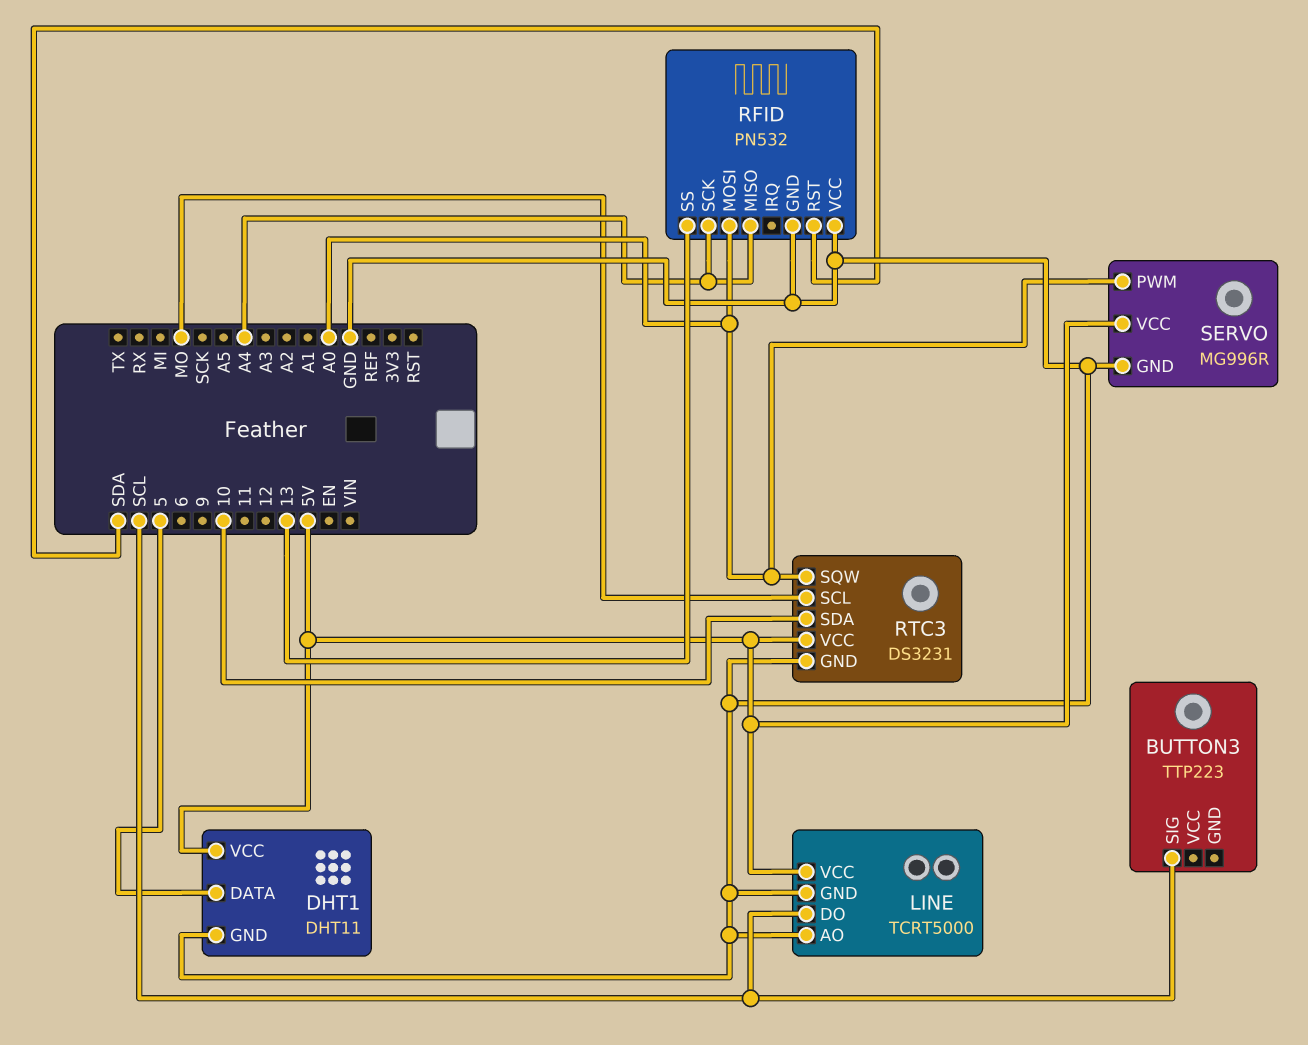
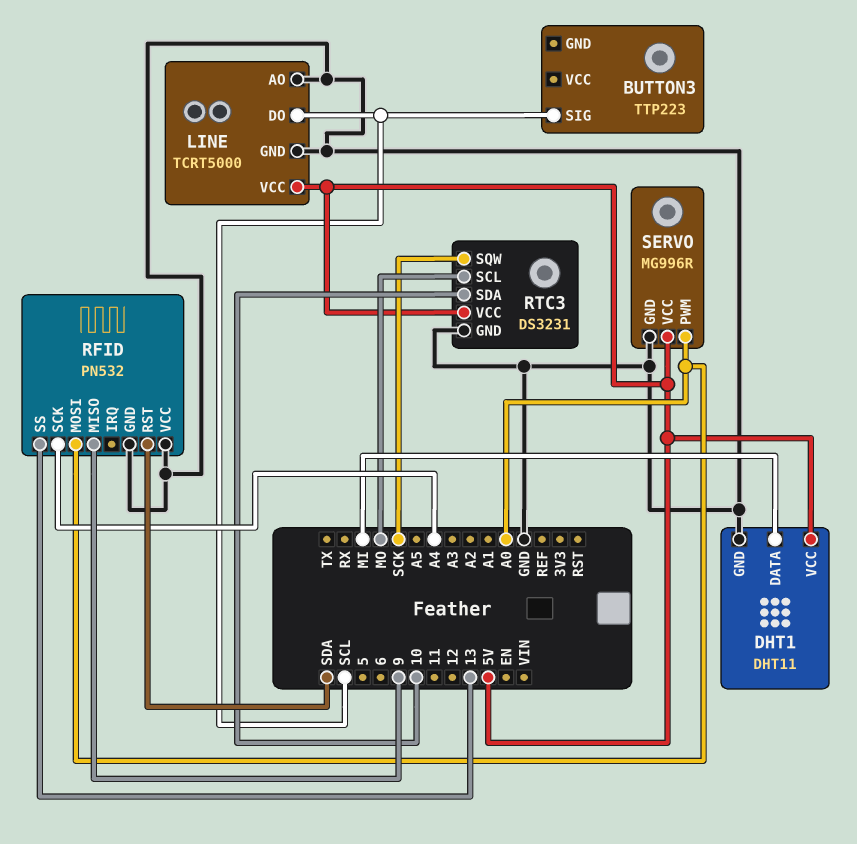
DHT1 pin DATA: 5 -> MI
RFID pin MISO: A4 -> 9
RTC3 pin SQW: A0 -> SCK

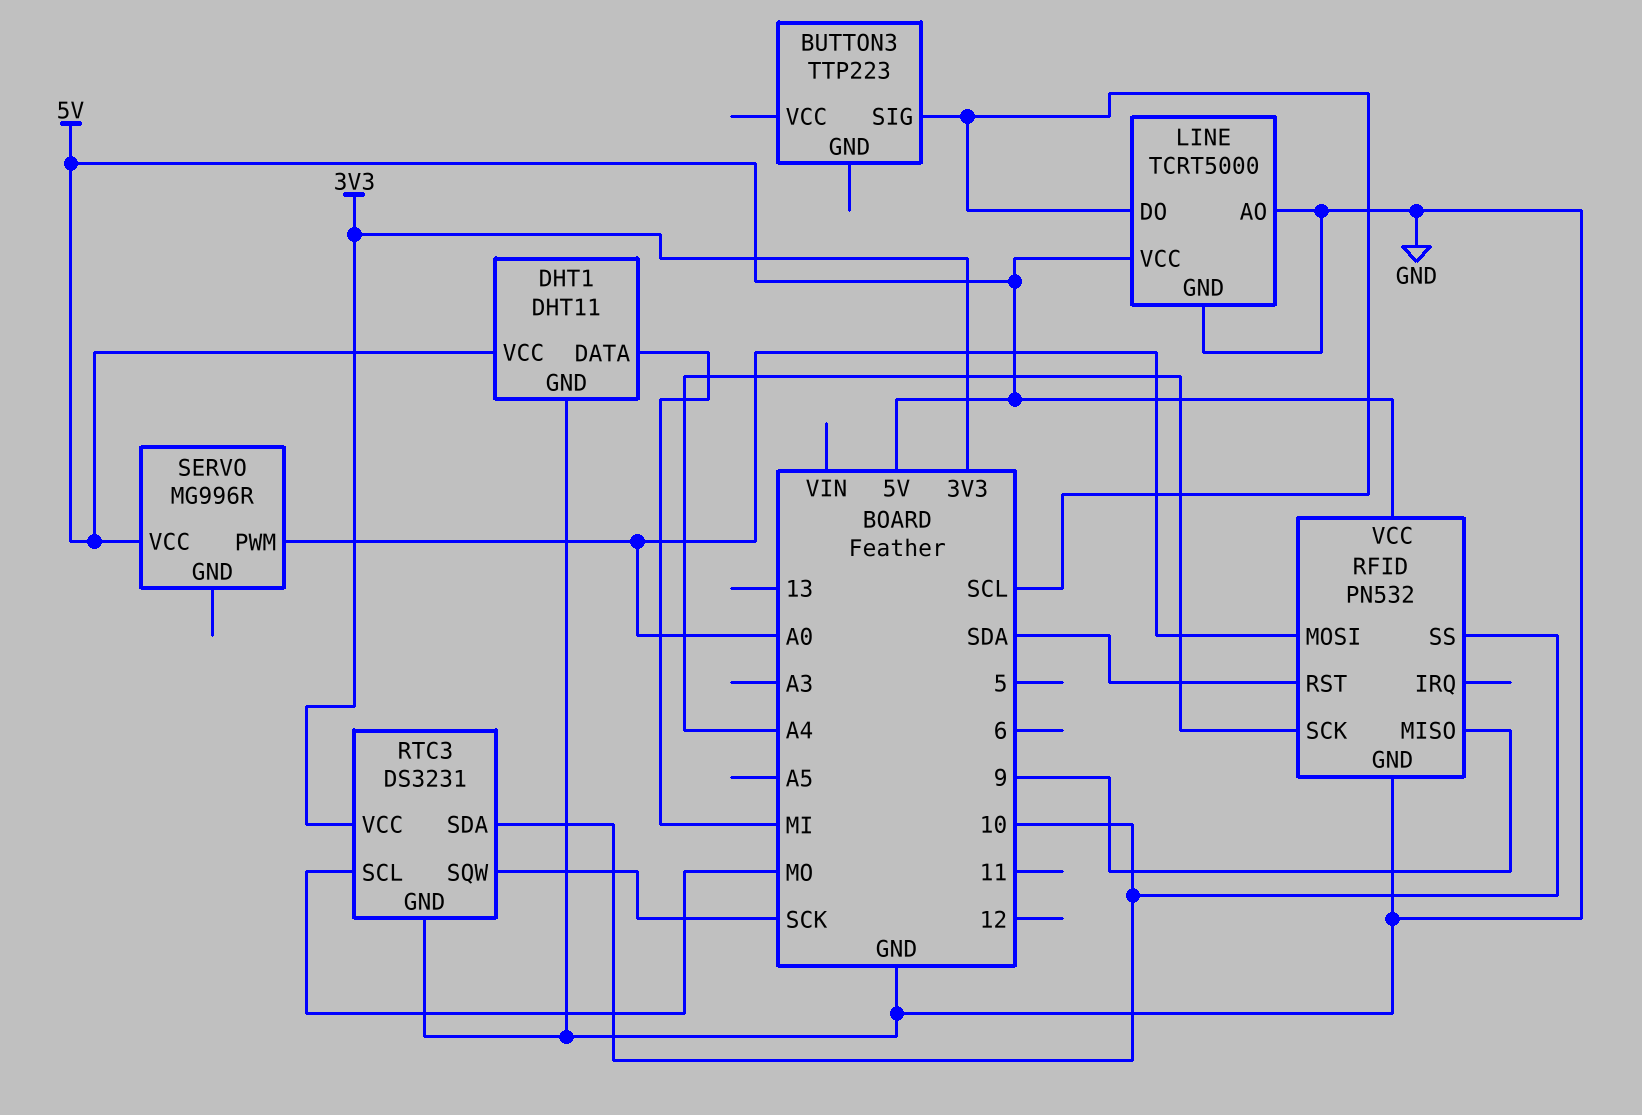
RFID pin SS: 13 -> 10
RFID pin VCC: GND -> 5V
RTC3 pin VCC: 5V -> 3V3
SERVO pin GND: GND -> none

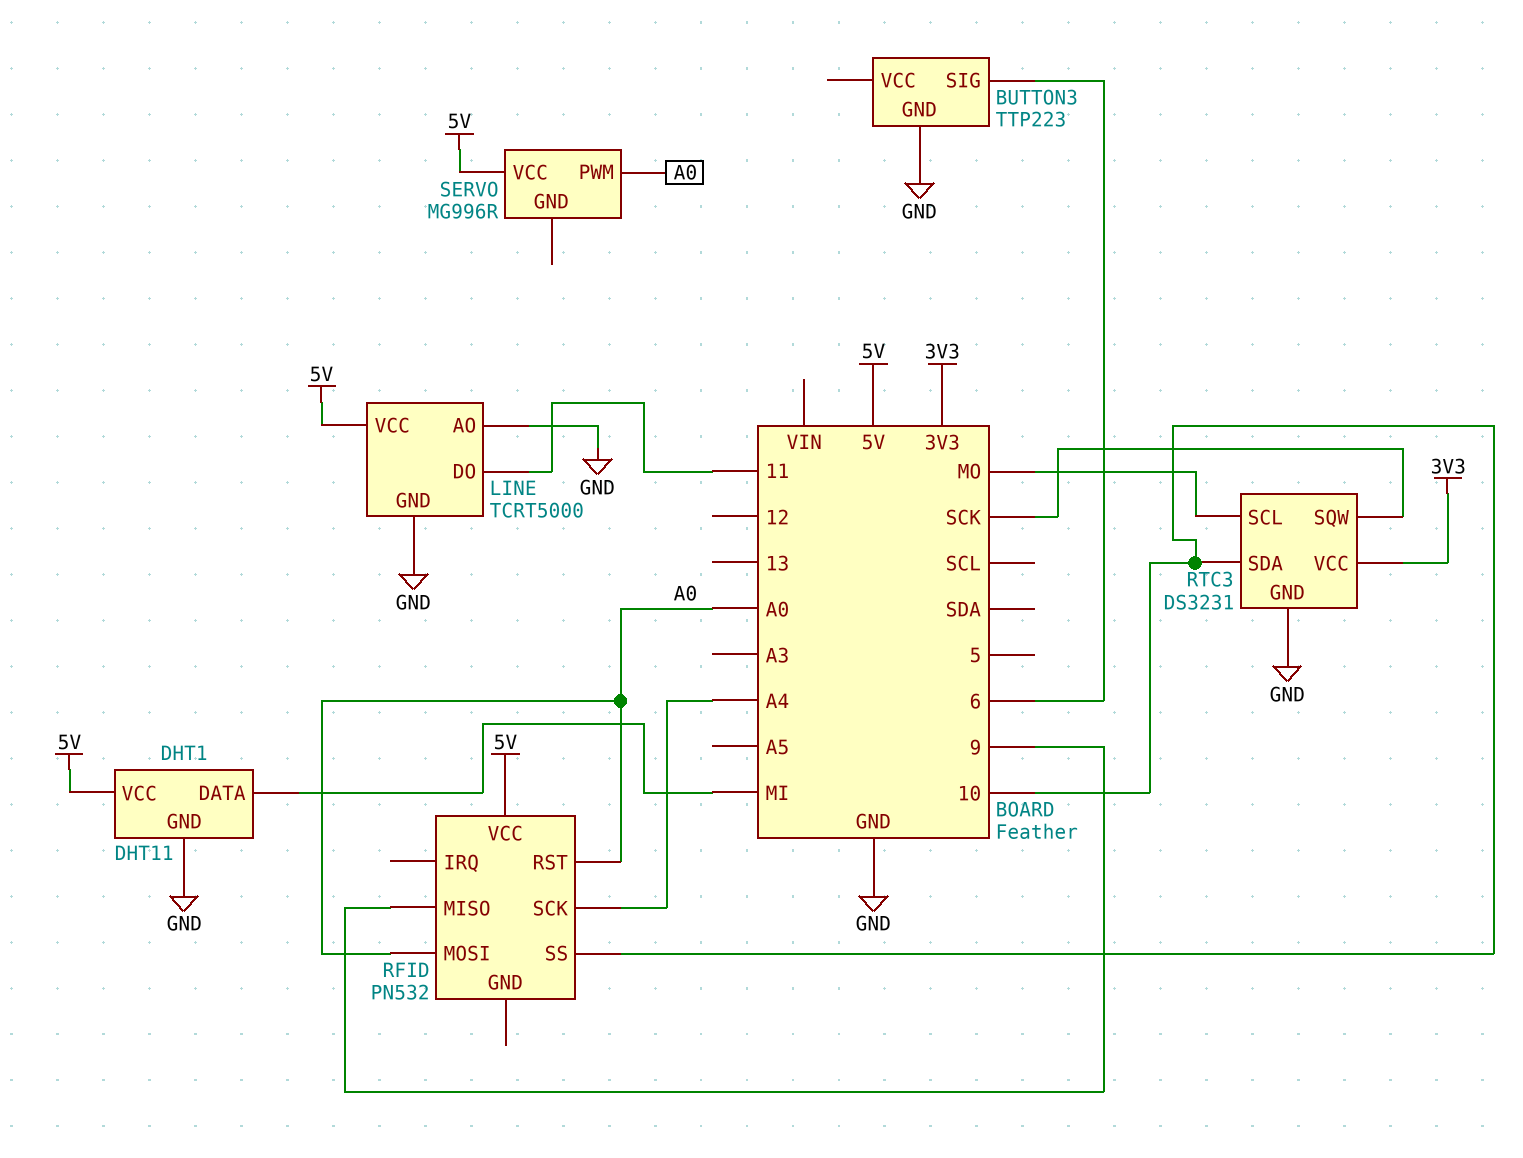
BUTTON3 pin GND: none -> GND
BUTTON3 pin SIG: SCL -> 6
LINE pin DO: SCL -> 11
RFID pin GND: GND -> none
RFID pin RST: SDA -> A0

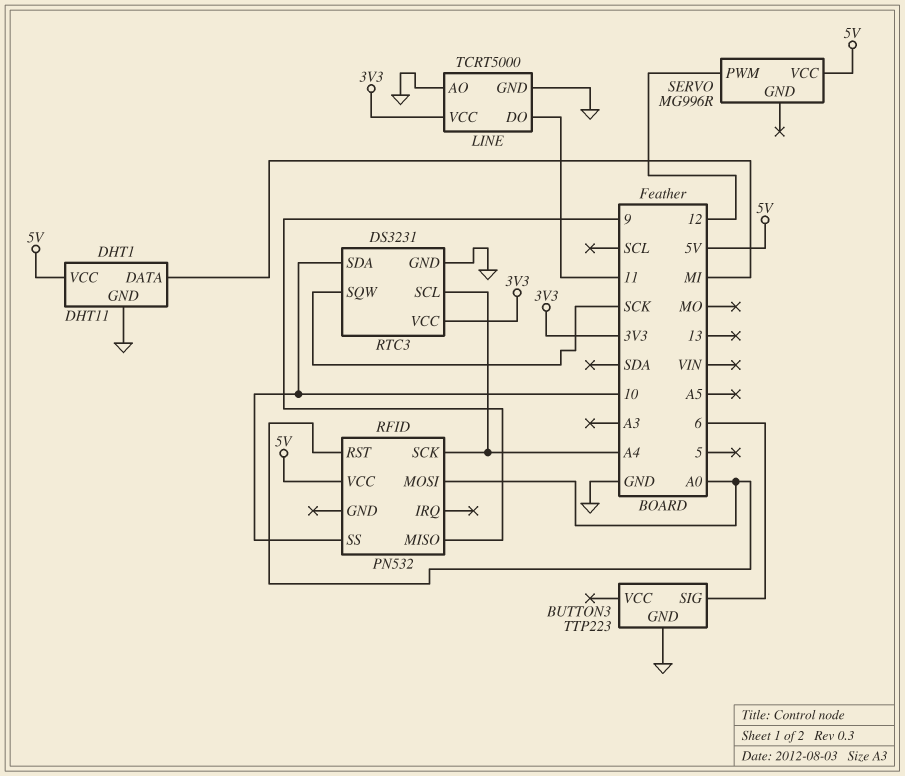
LINE pin VCC: 5V -> 3V3
RTC3 pin SCL: MO -> A4
SERVO pin PWM: A0 -> 12

